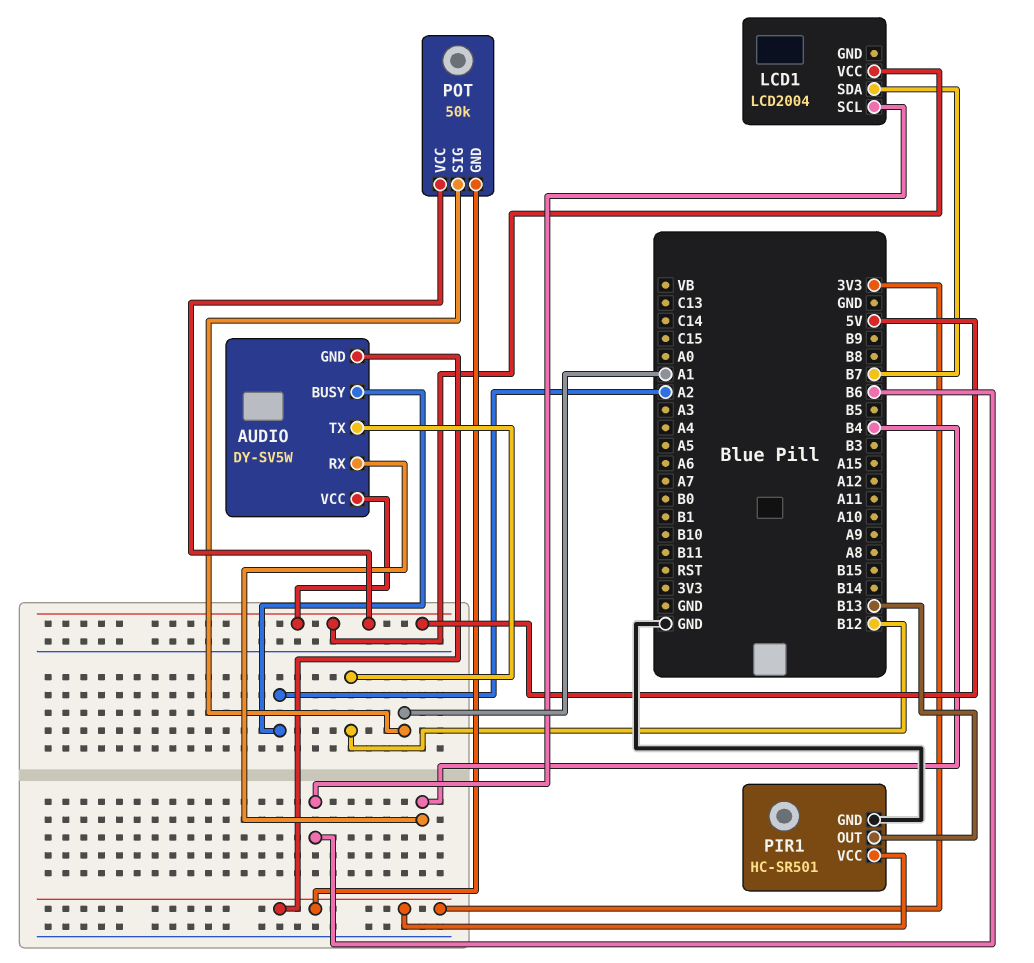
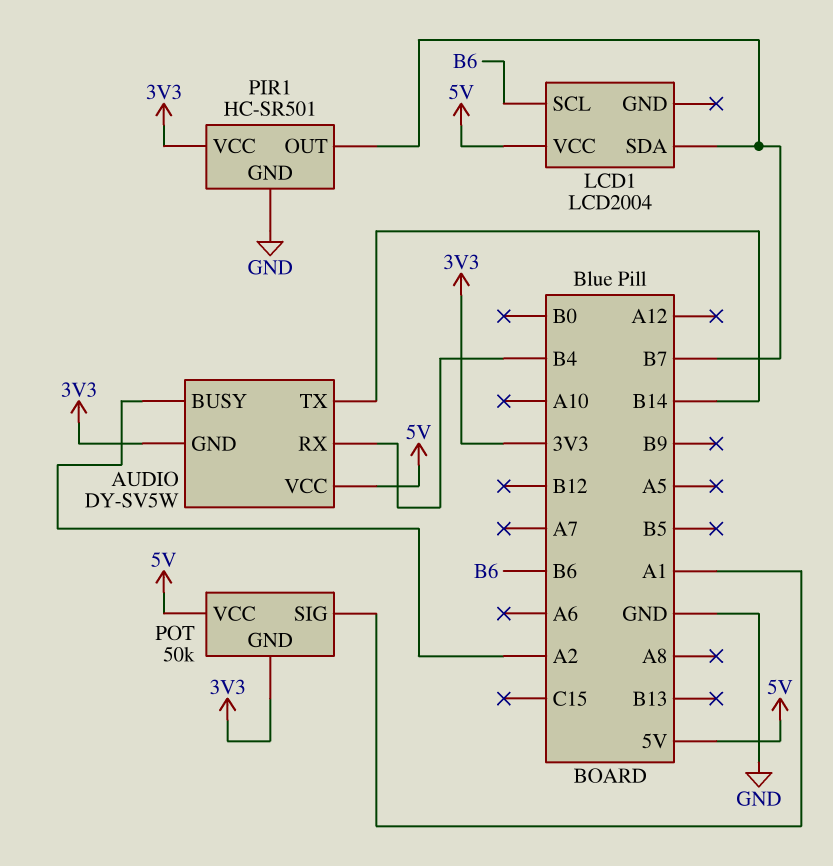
AUDIO pin TX: B12 -> B14
PIR1 pin OUT: B13 -> B7

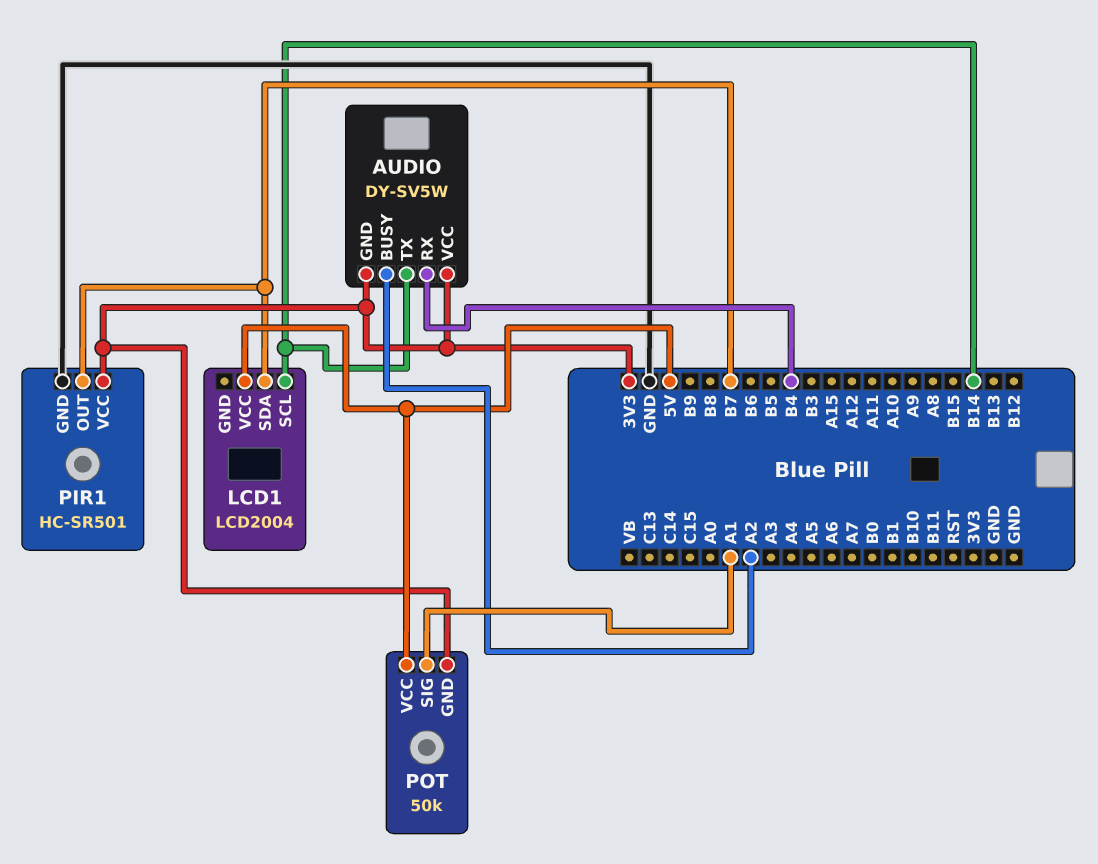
AUDIO pin VCC: 5V -> 3V3
LCD1 pin SCL: B6 -> B14

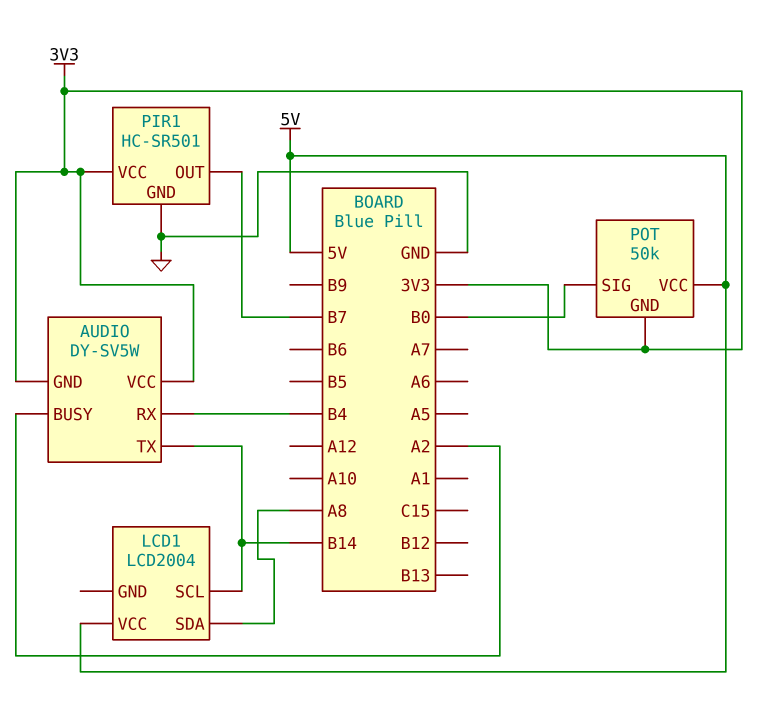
LCD1 pin SDA: B7 -> A8
POT pin SIG: A1 -> B0

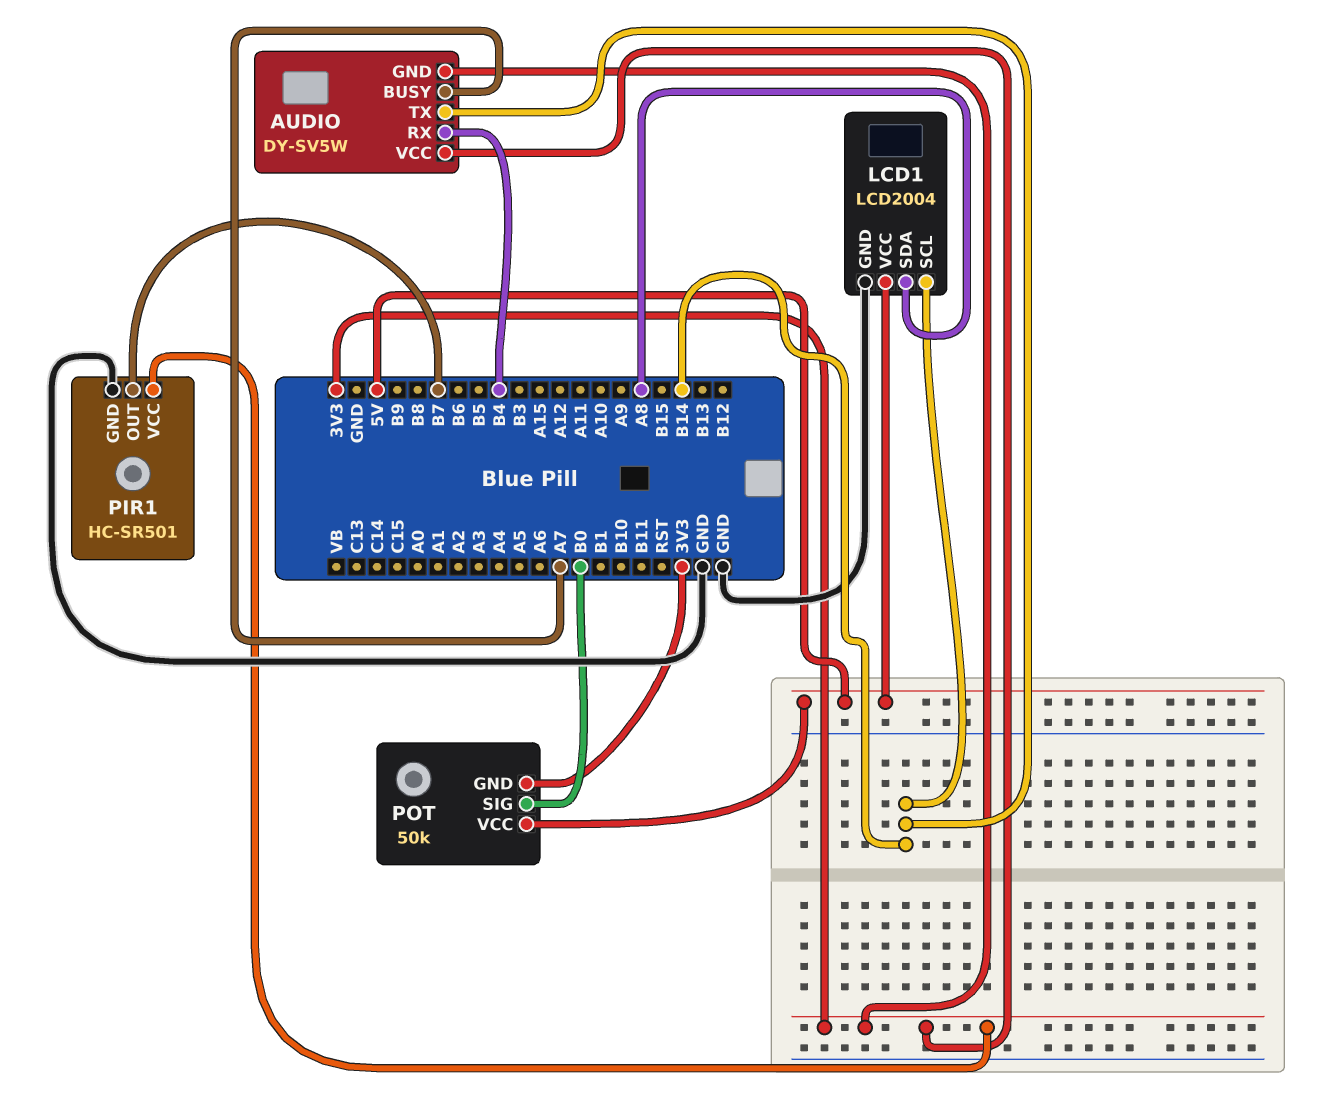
AUDIO pin BUSY: A2 -> A7
LCD1 pin GND: none -> GND

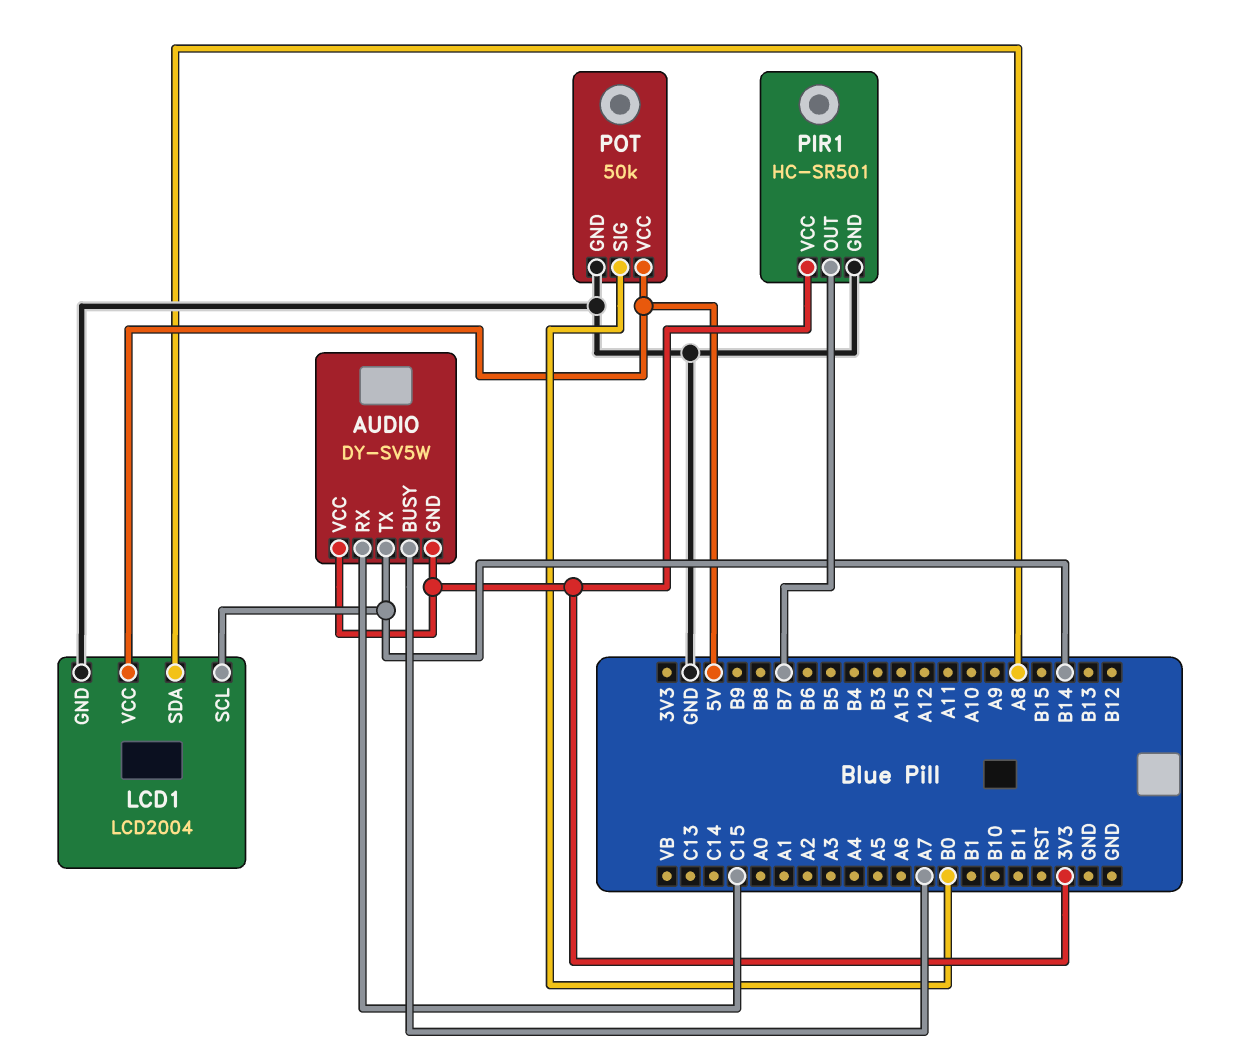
AUDIO pin RX: B4 -> C15
POT pin GND: 3V3 -> GND

